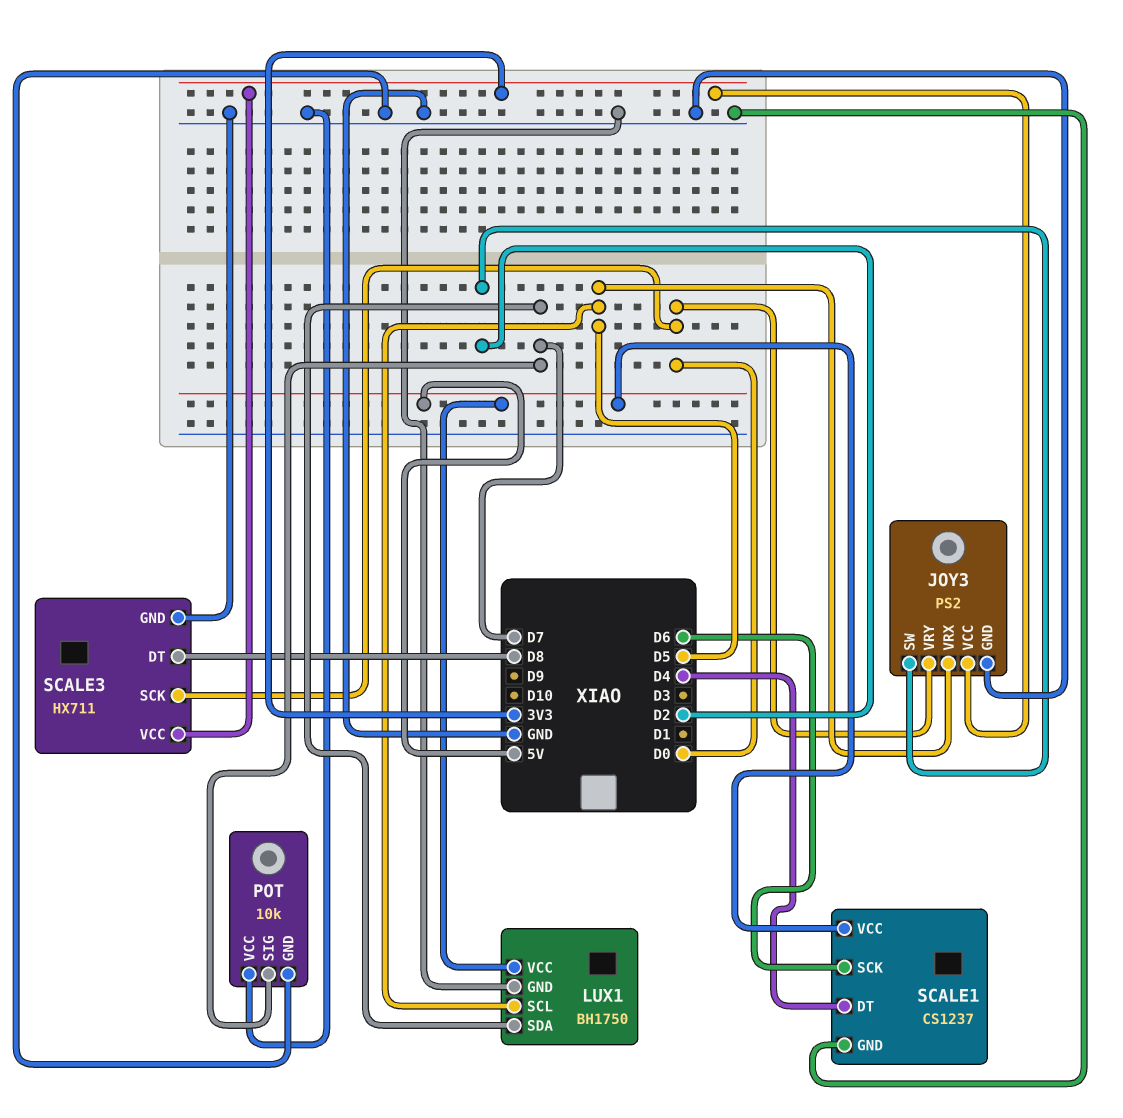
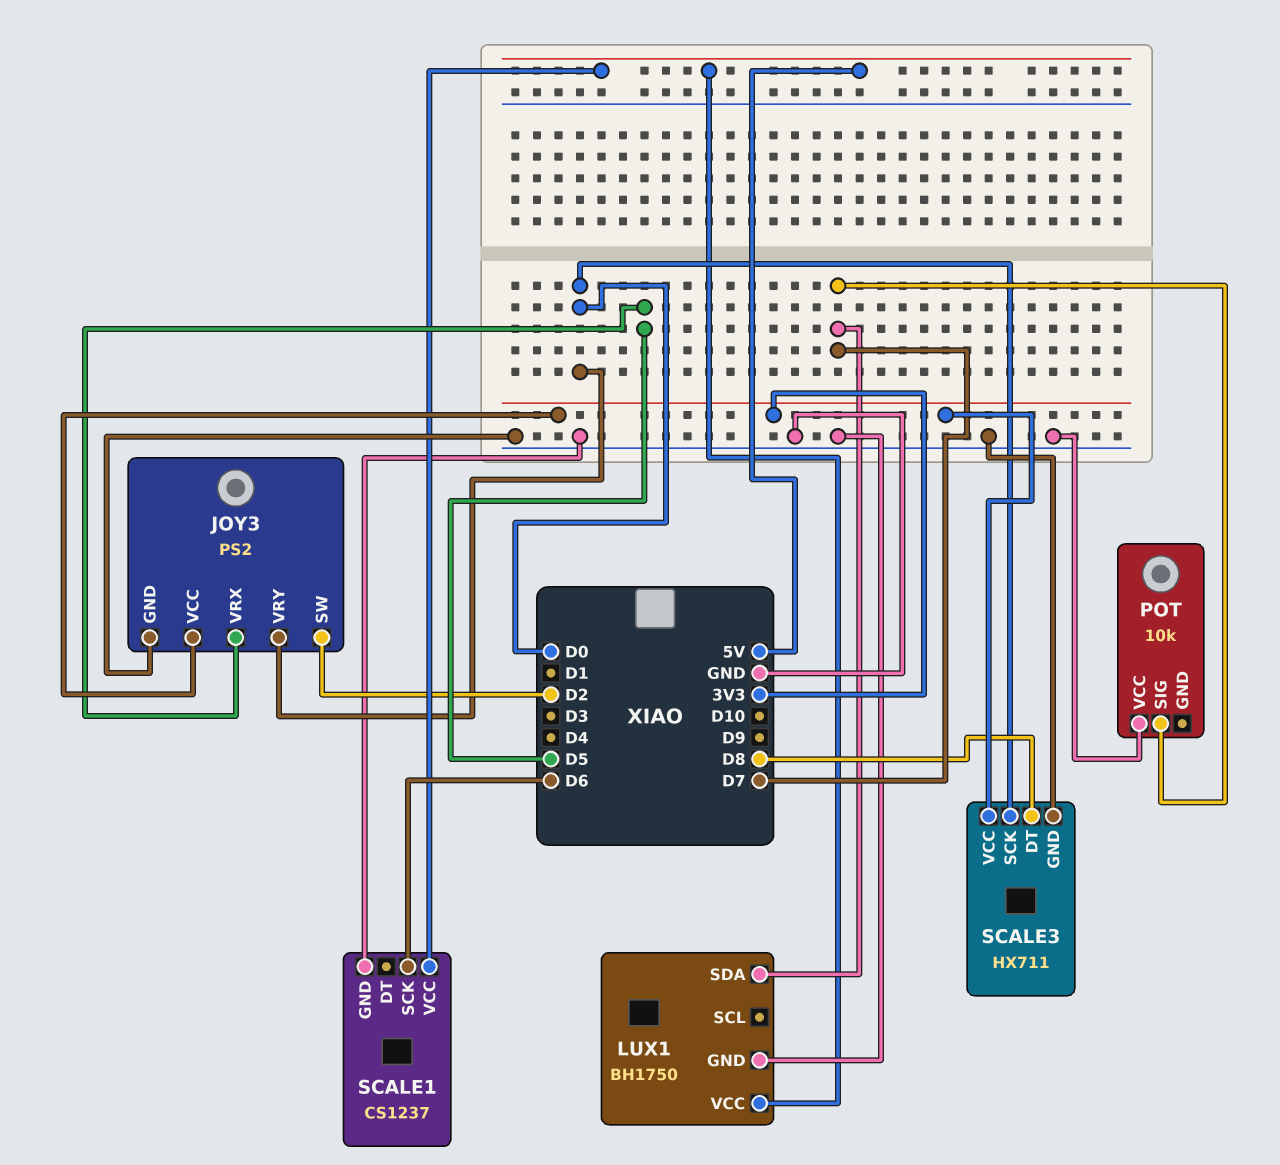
LUX1 pin SCL: D5 -> none
POT pin GND: GND -> none
SCALE1 pin DT: D4 -> none

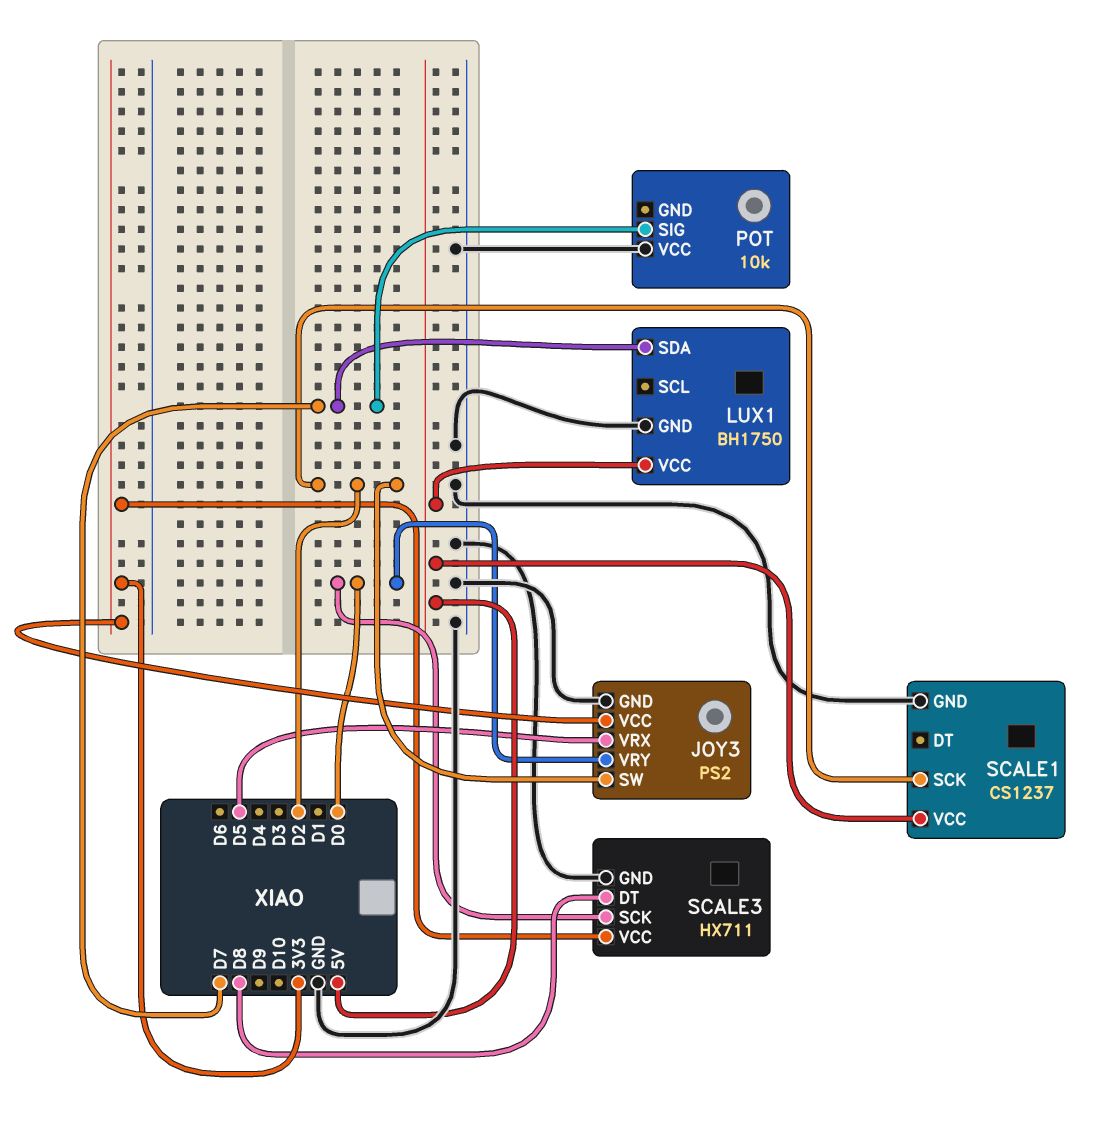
SCALE1 pin SCK: D6 -> D2

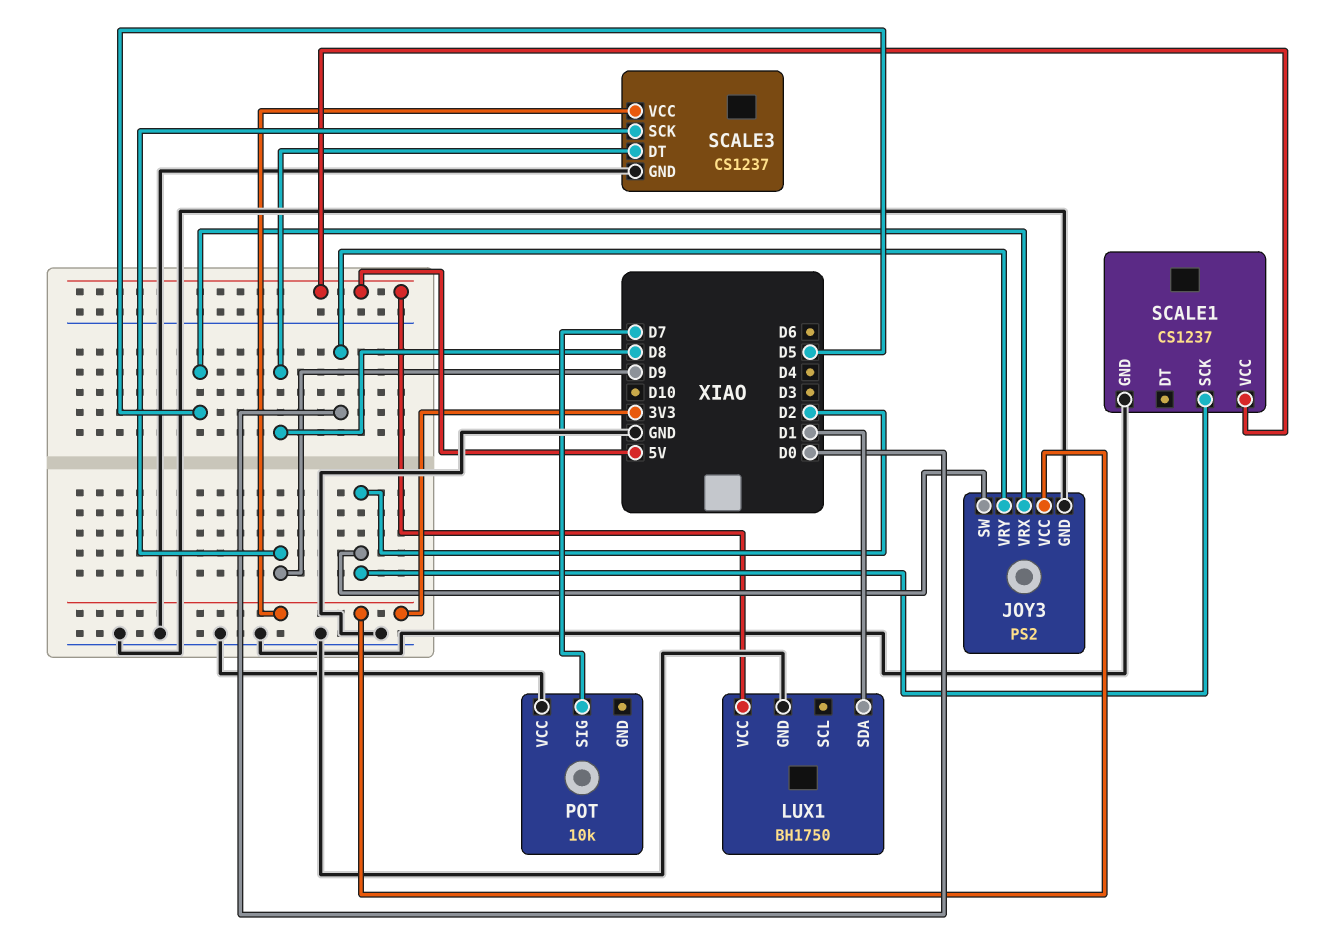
LUX1 pin SDA: D7 -> D1
SCALE3: HX711 -> CS1237
SCALE3 pin SCK: D0 -> D9

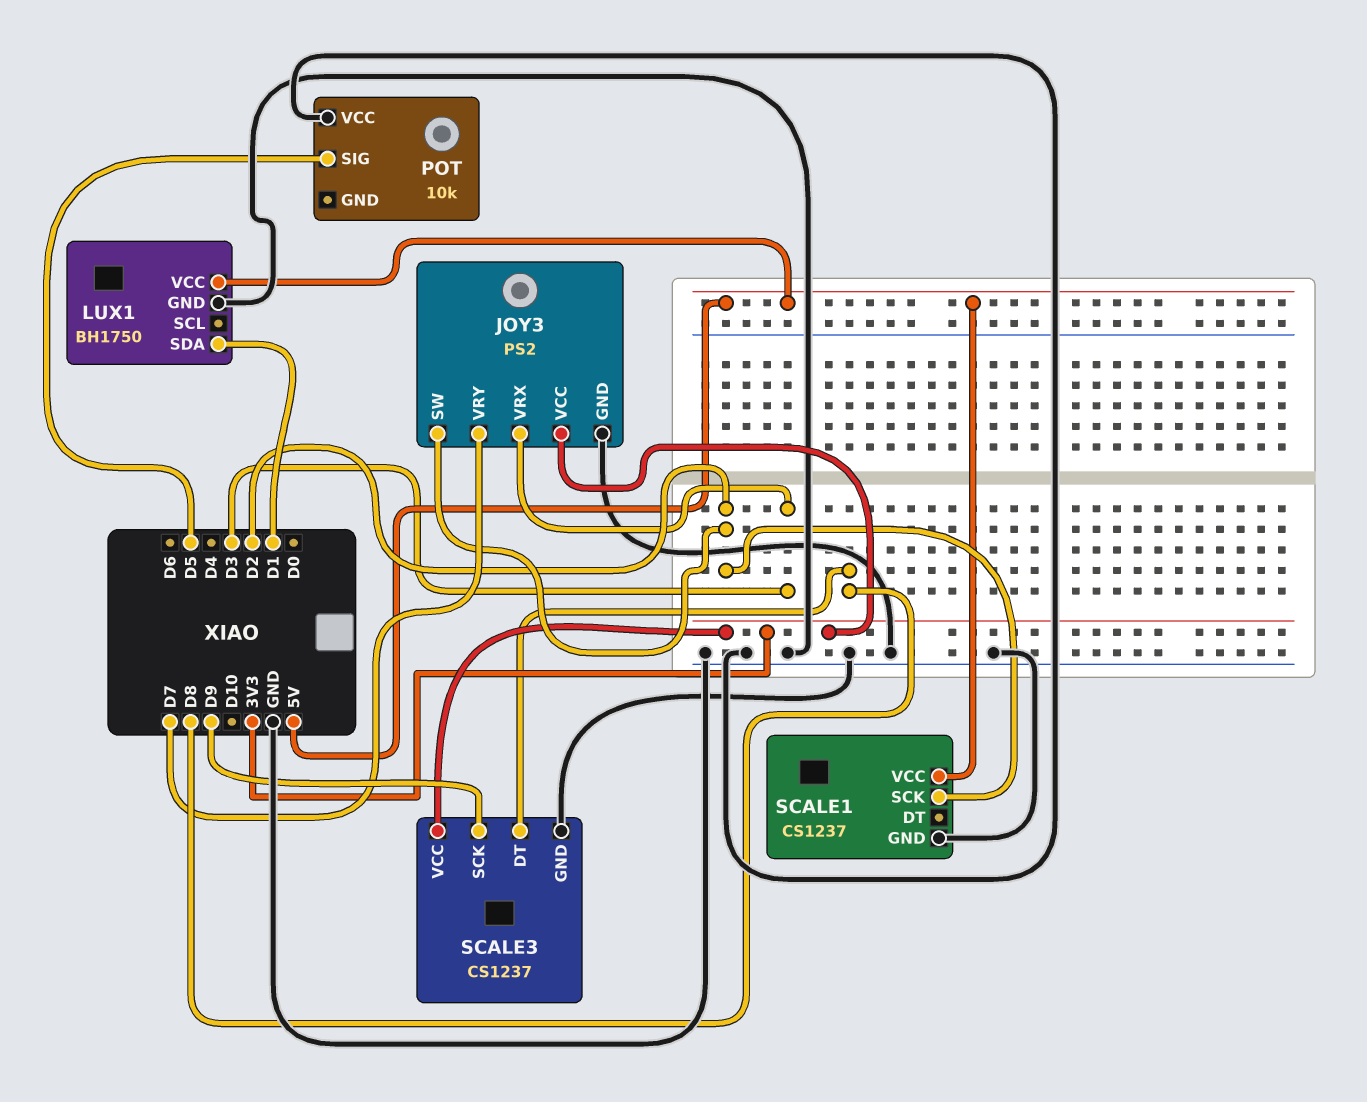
JOY3 pin VRX: D5 -> D3
JOY3 pin VRY: D0 -> D7
POT pin SIG: D7 -> D5

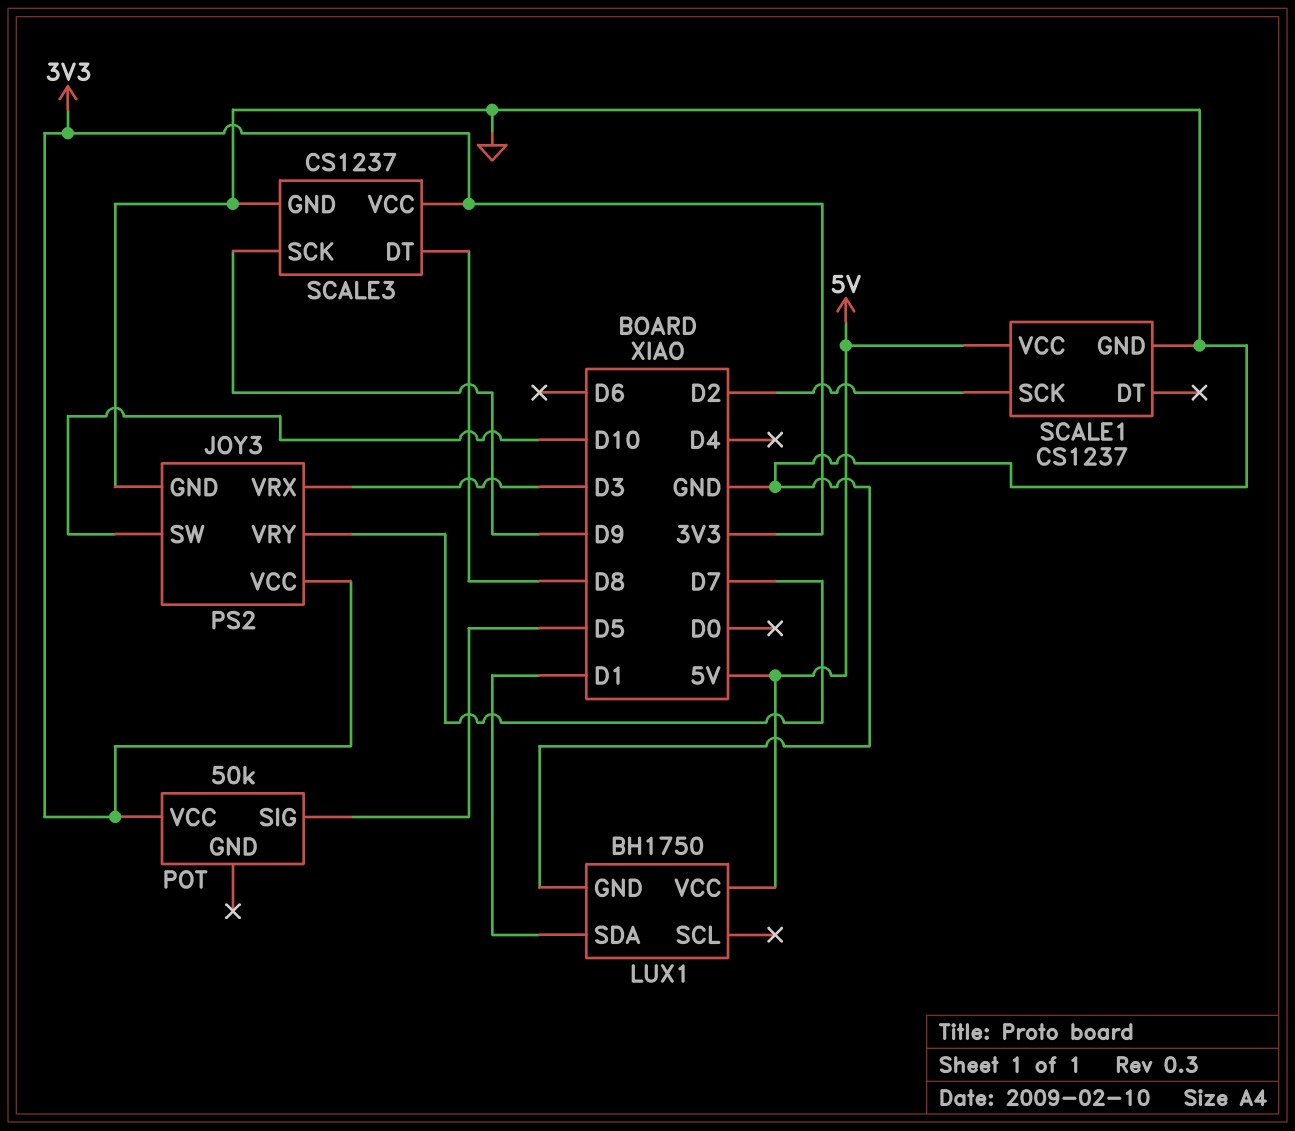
JOY3 pin SW: D2 -> D10
POT: 10k -> 50k
POT pin VCC: GND -> 3V3

